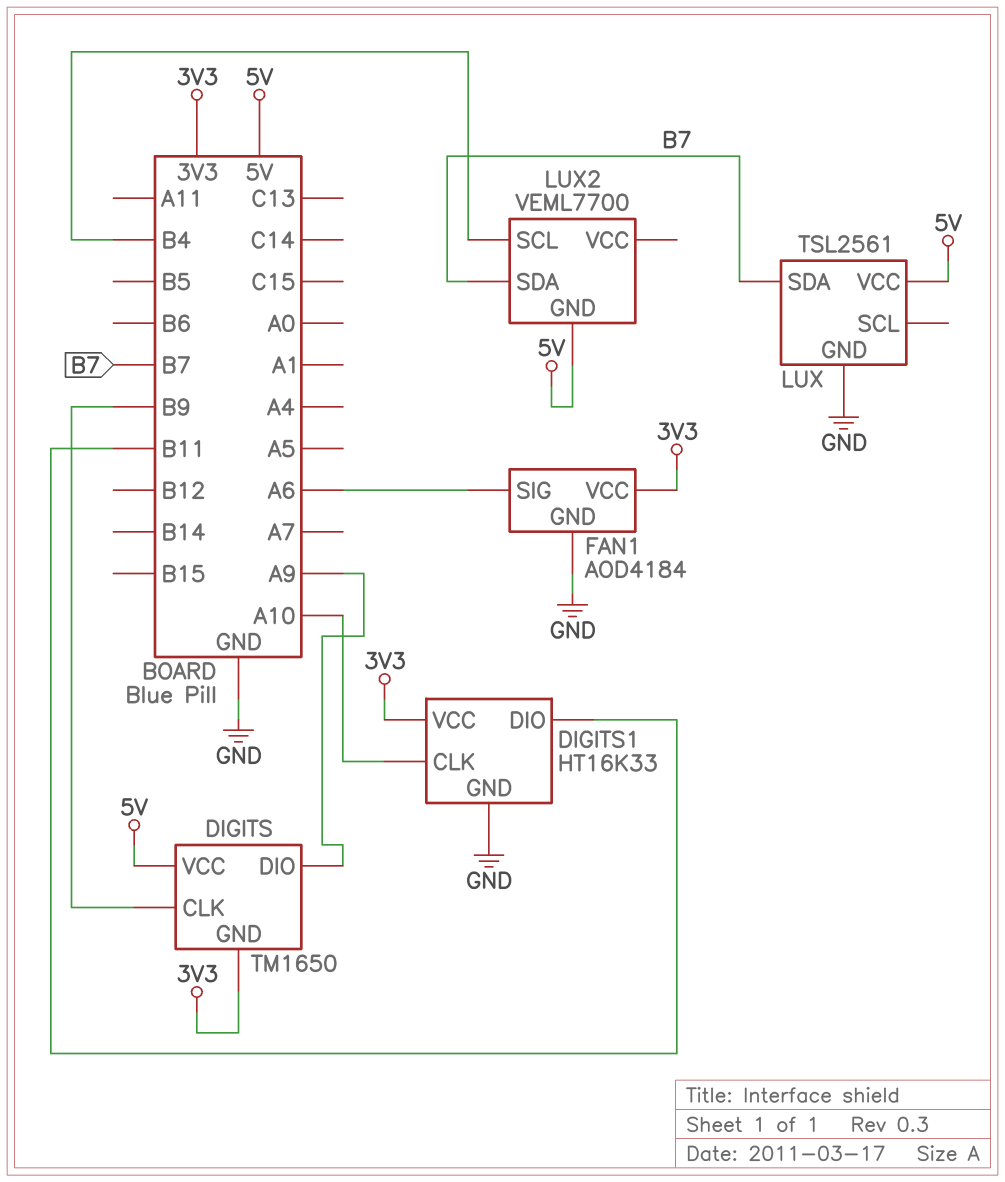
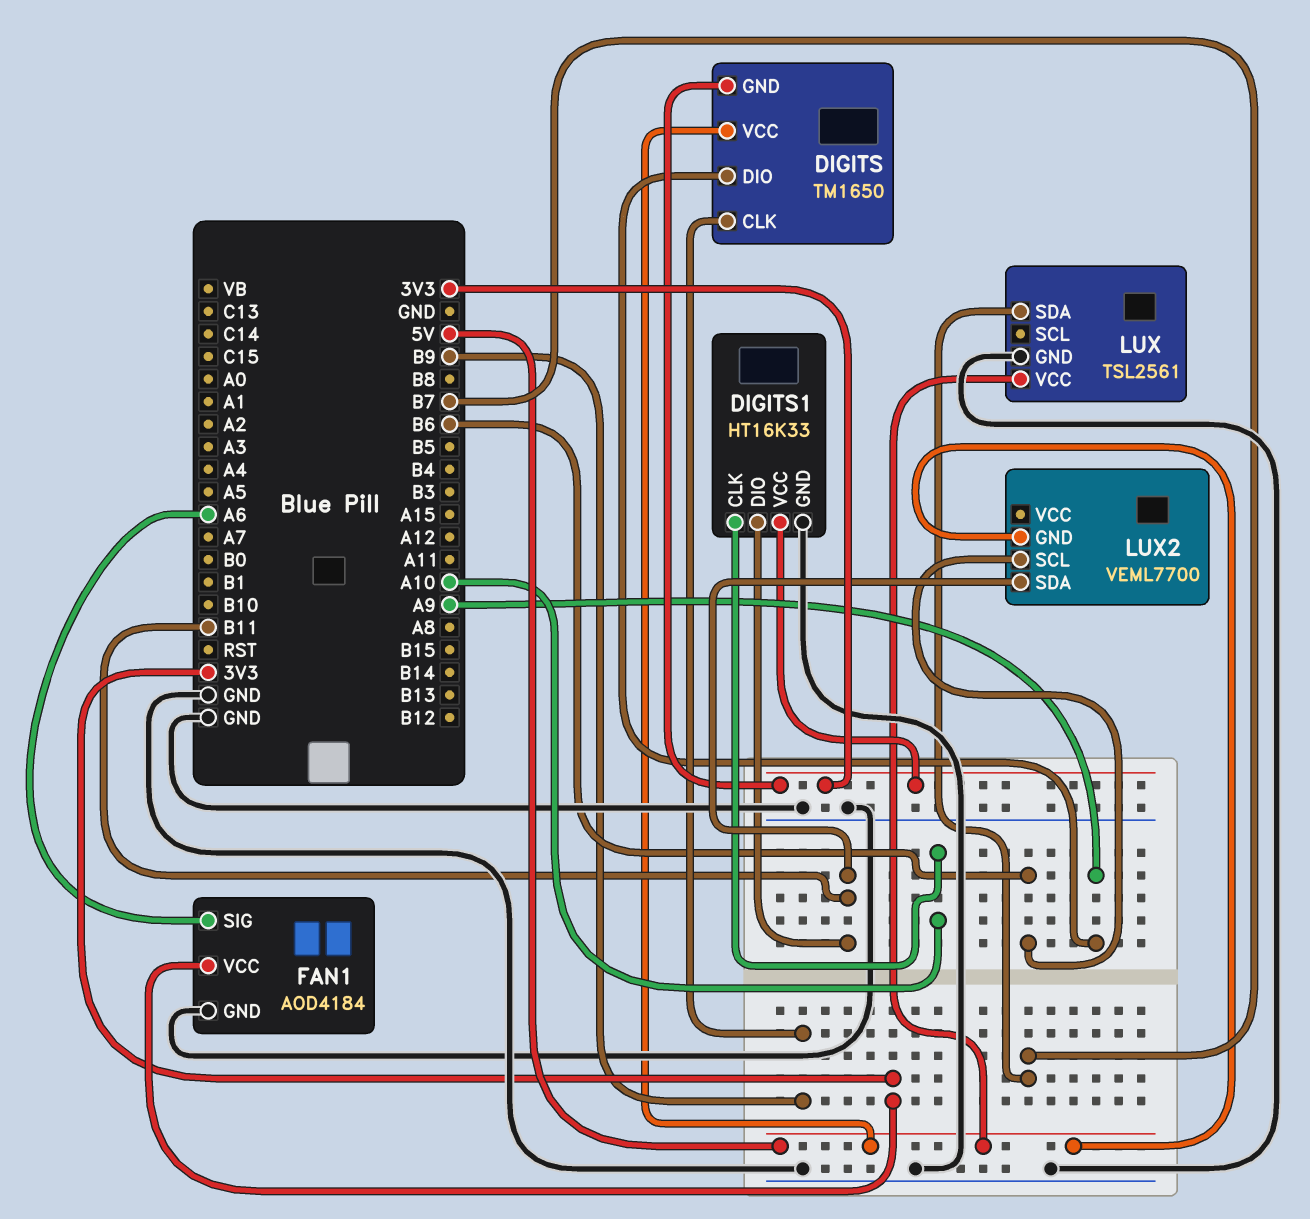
LUX2 pin SCL: B4 -> B6
LUX2 pin SDA: B7 -> B11

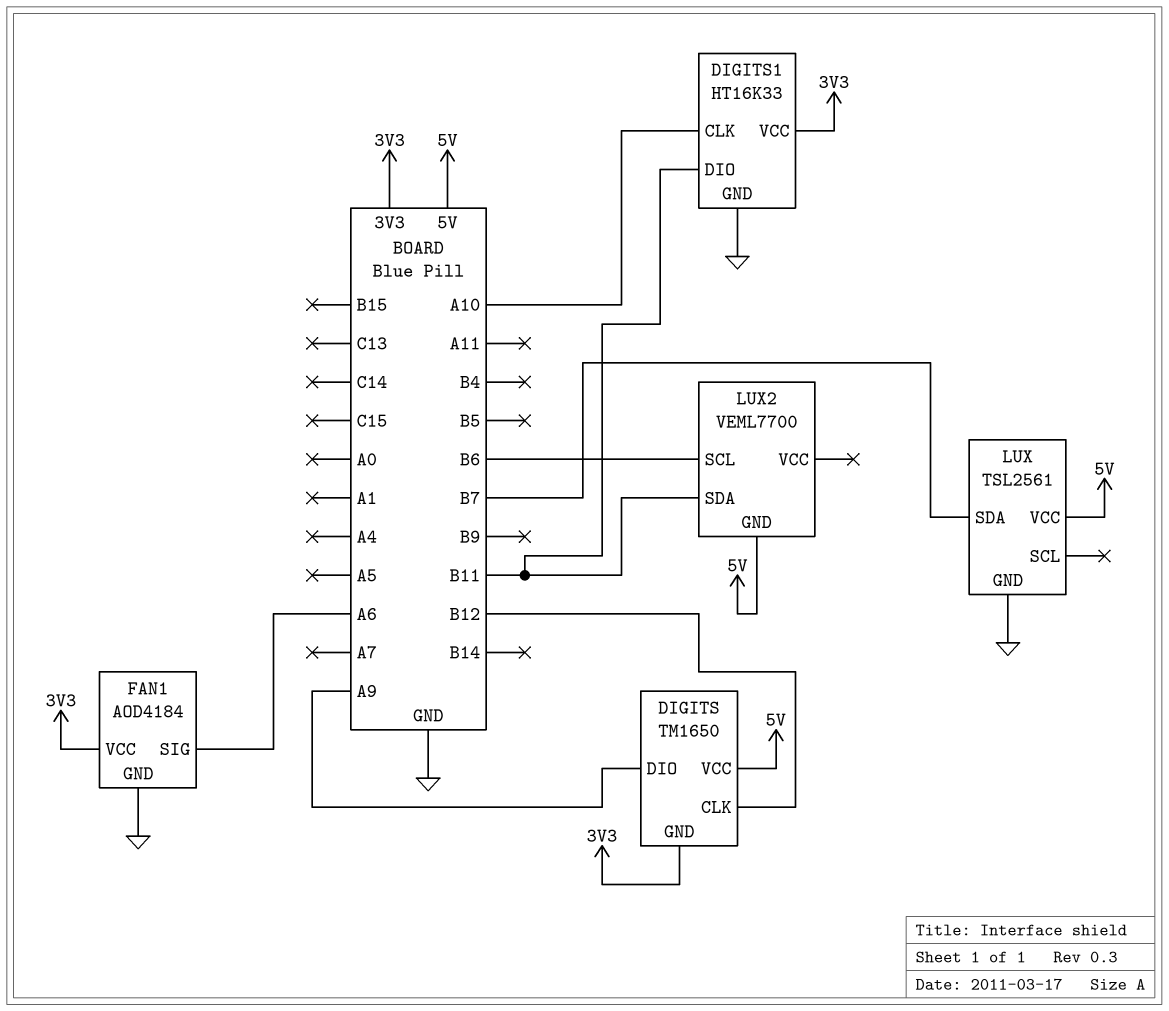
DIGITS pin CLK: B9 -> B12

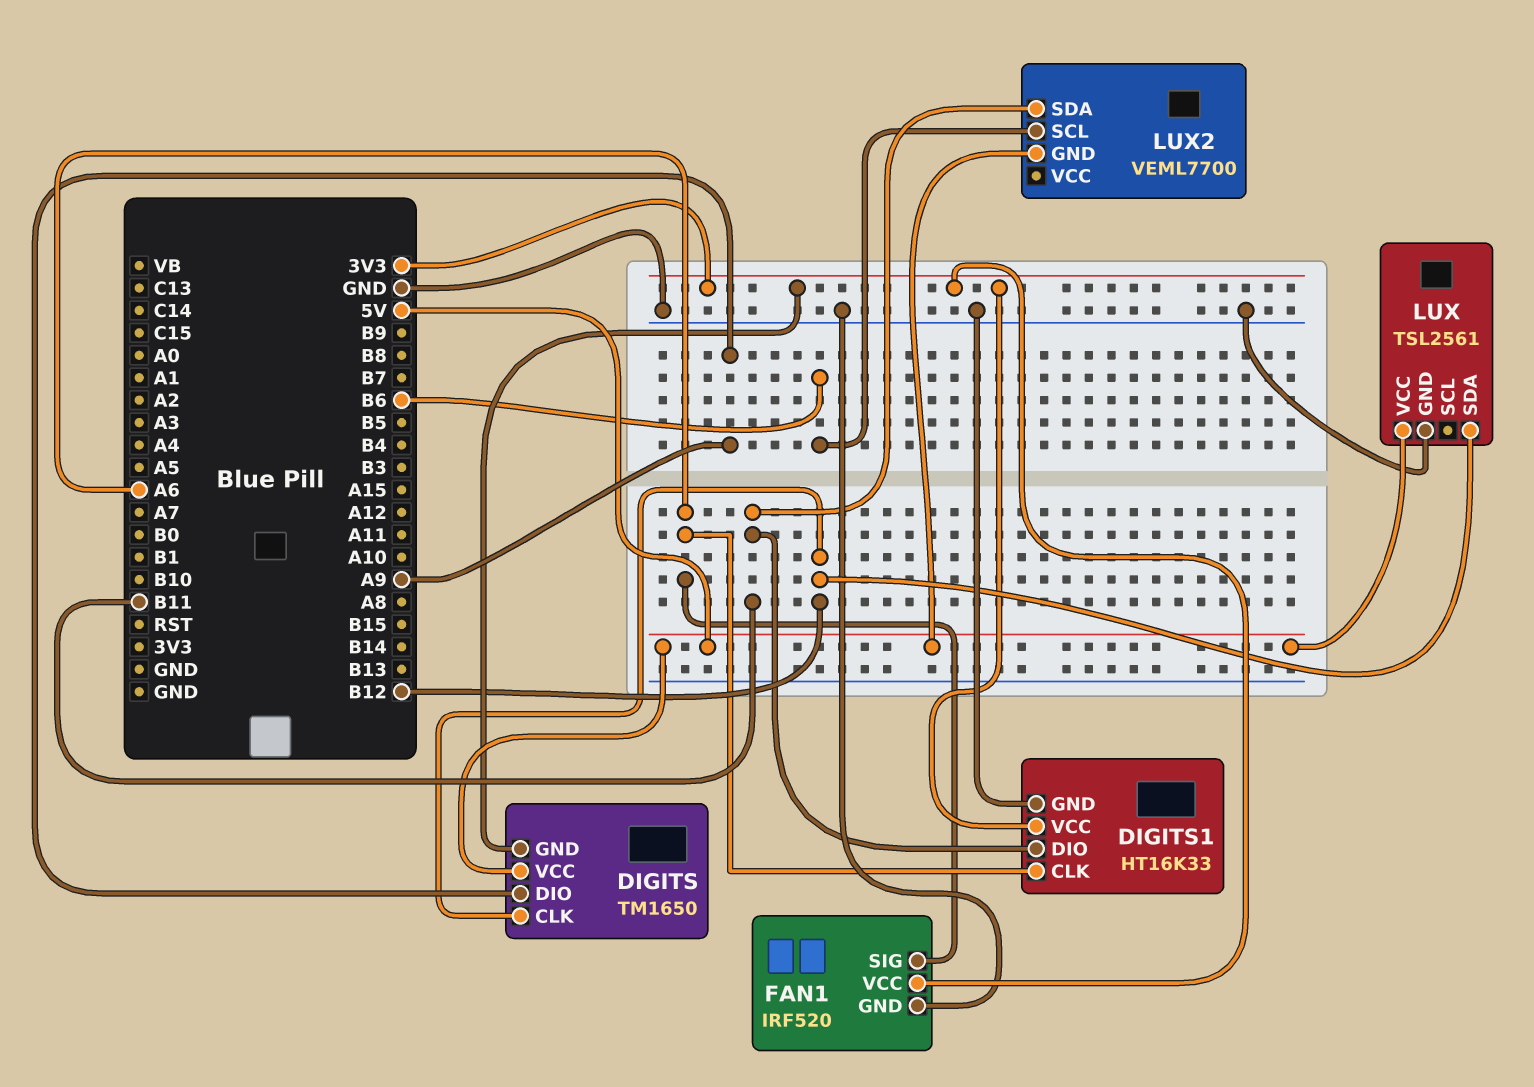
DIGITS1 pin CLK: A10 -> A6
FAN1: AOD4184 -> IRF520
LUX pin SDA: B7 -> B12

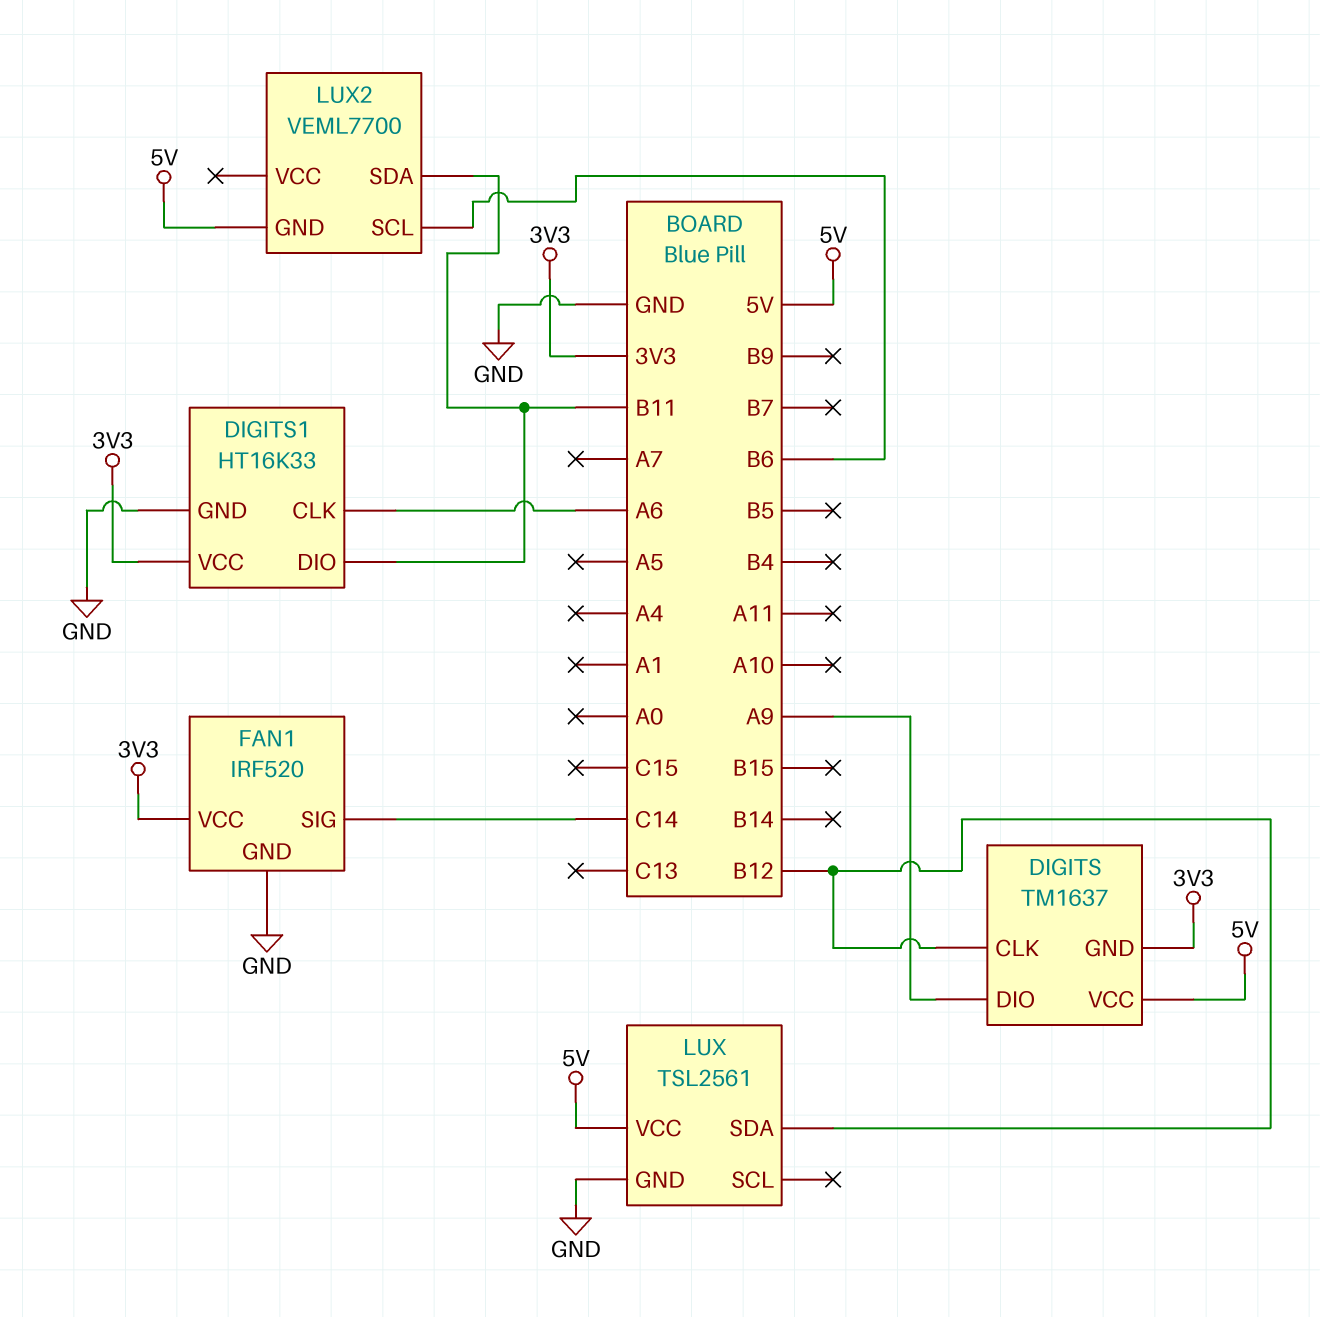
DIGITS: TM1650 -> TM1637
FAN1 pin SIG: A6 -> C14

